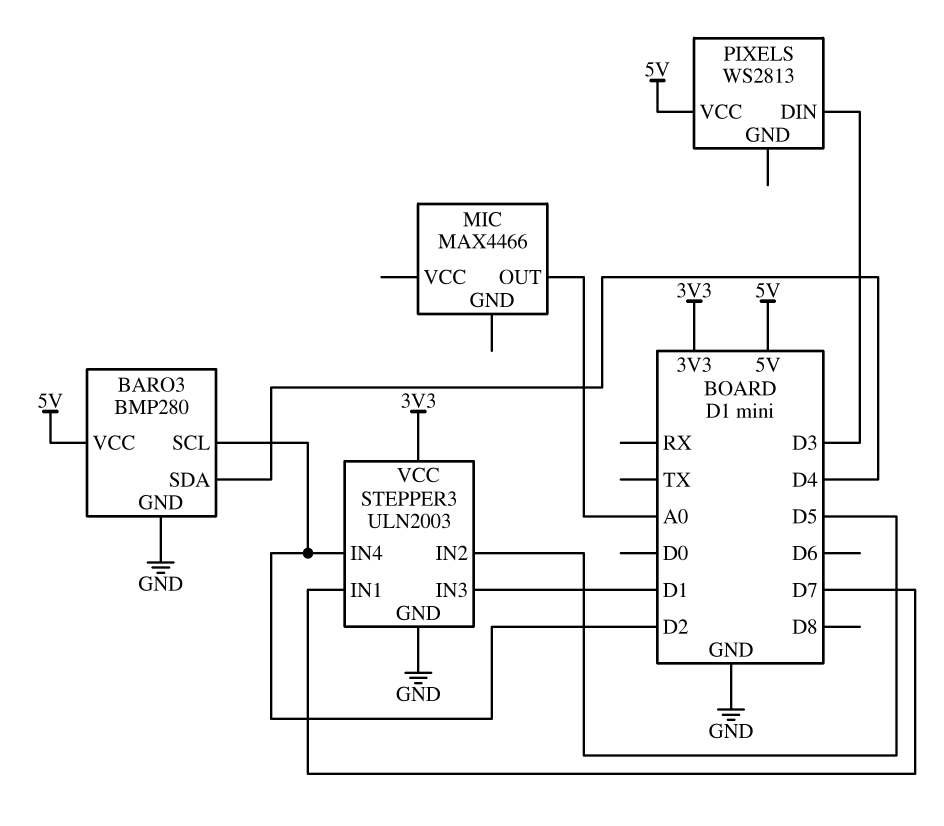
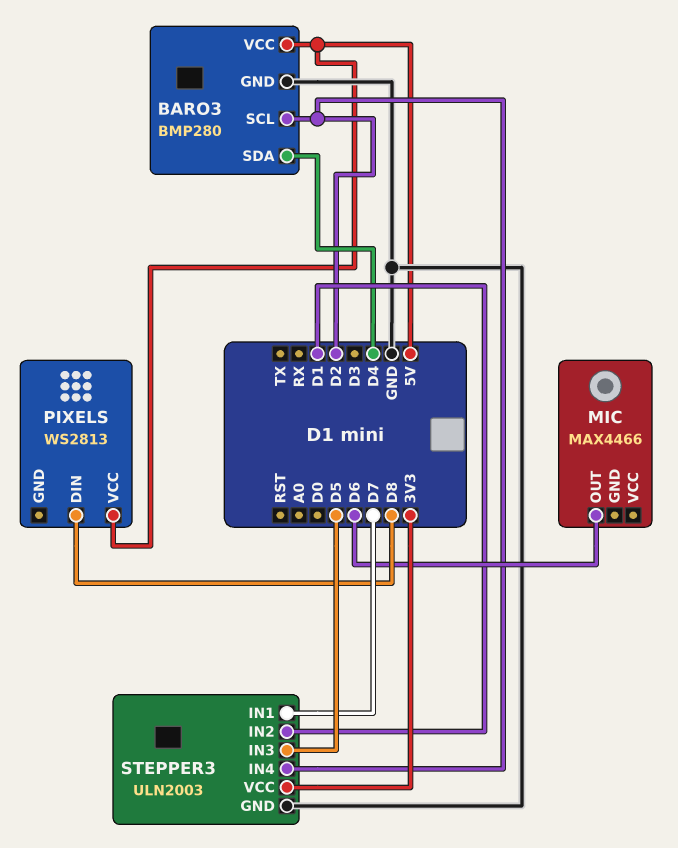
MIC pin OUT: A0 -> D6
PIXELS pin DIN: D3 -> D8
STEPPER3 pin IN2: D5 -> D1
STEPPER3 pin IN3: D1 -> D5

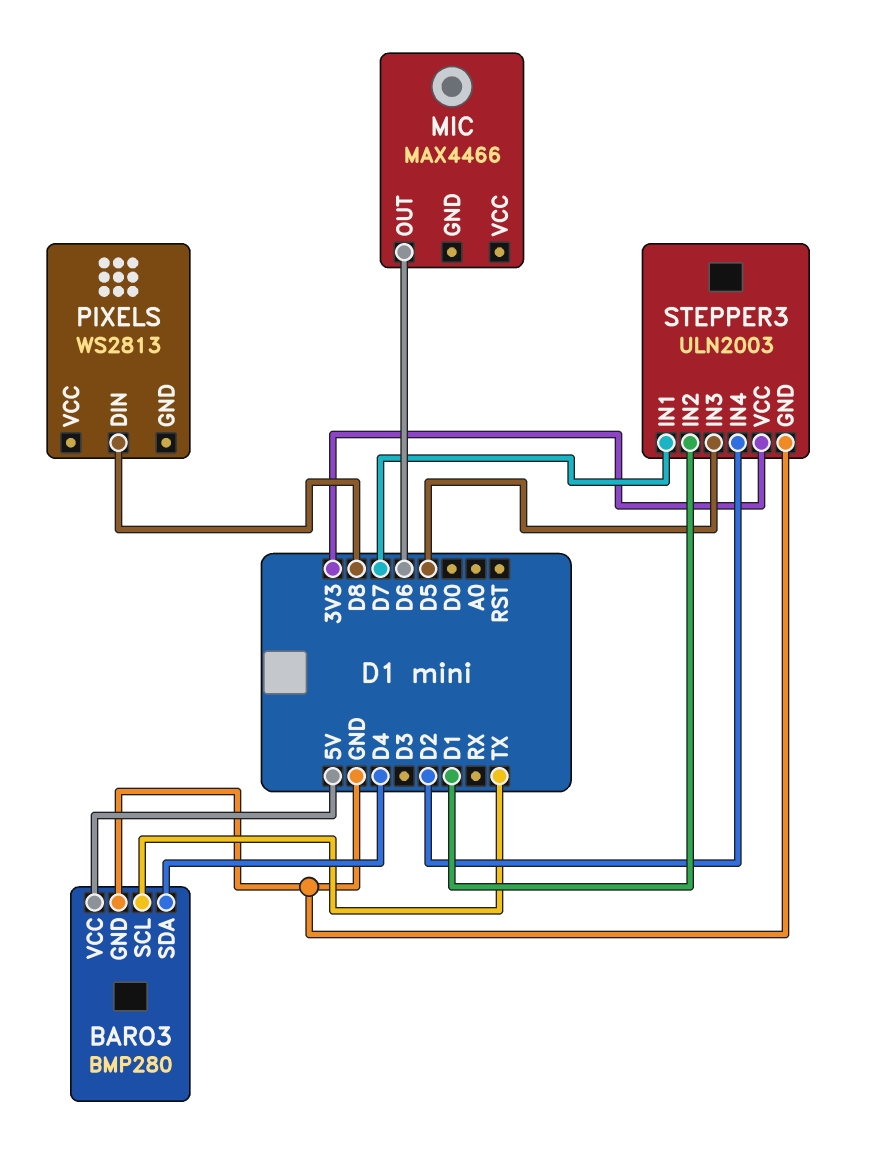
BARO3 pin SCL: D2 -> TX
PIXELS pin VCC: 5V -> none

